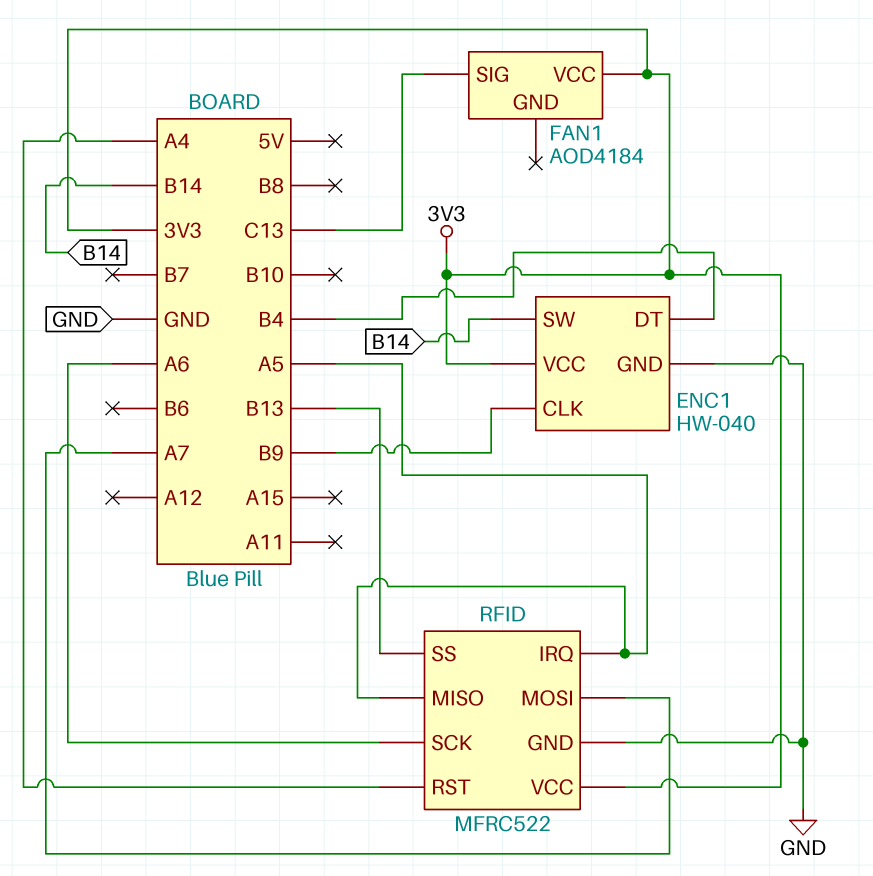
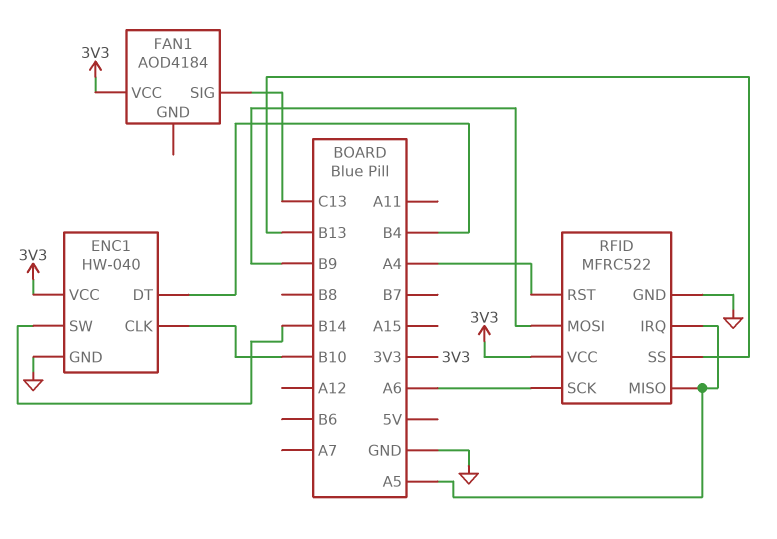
ENC1 pin CLK: B9 -> B10
RFID pin MOSI: A7 -> B9

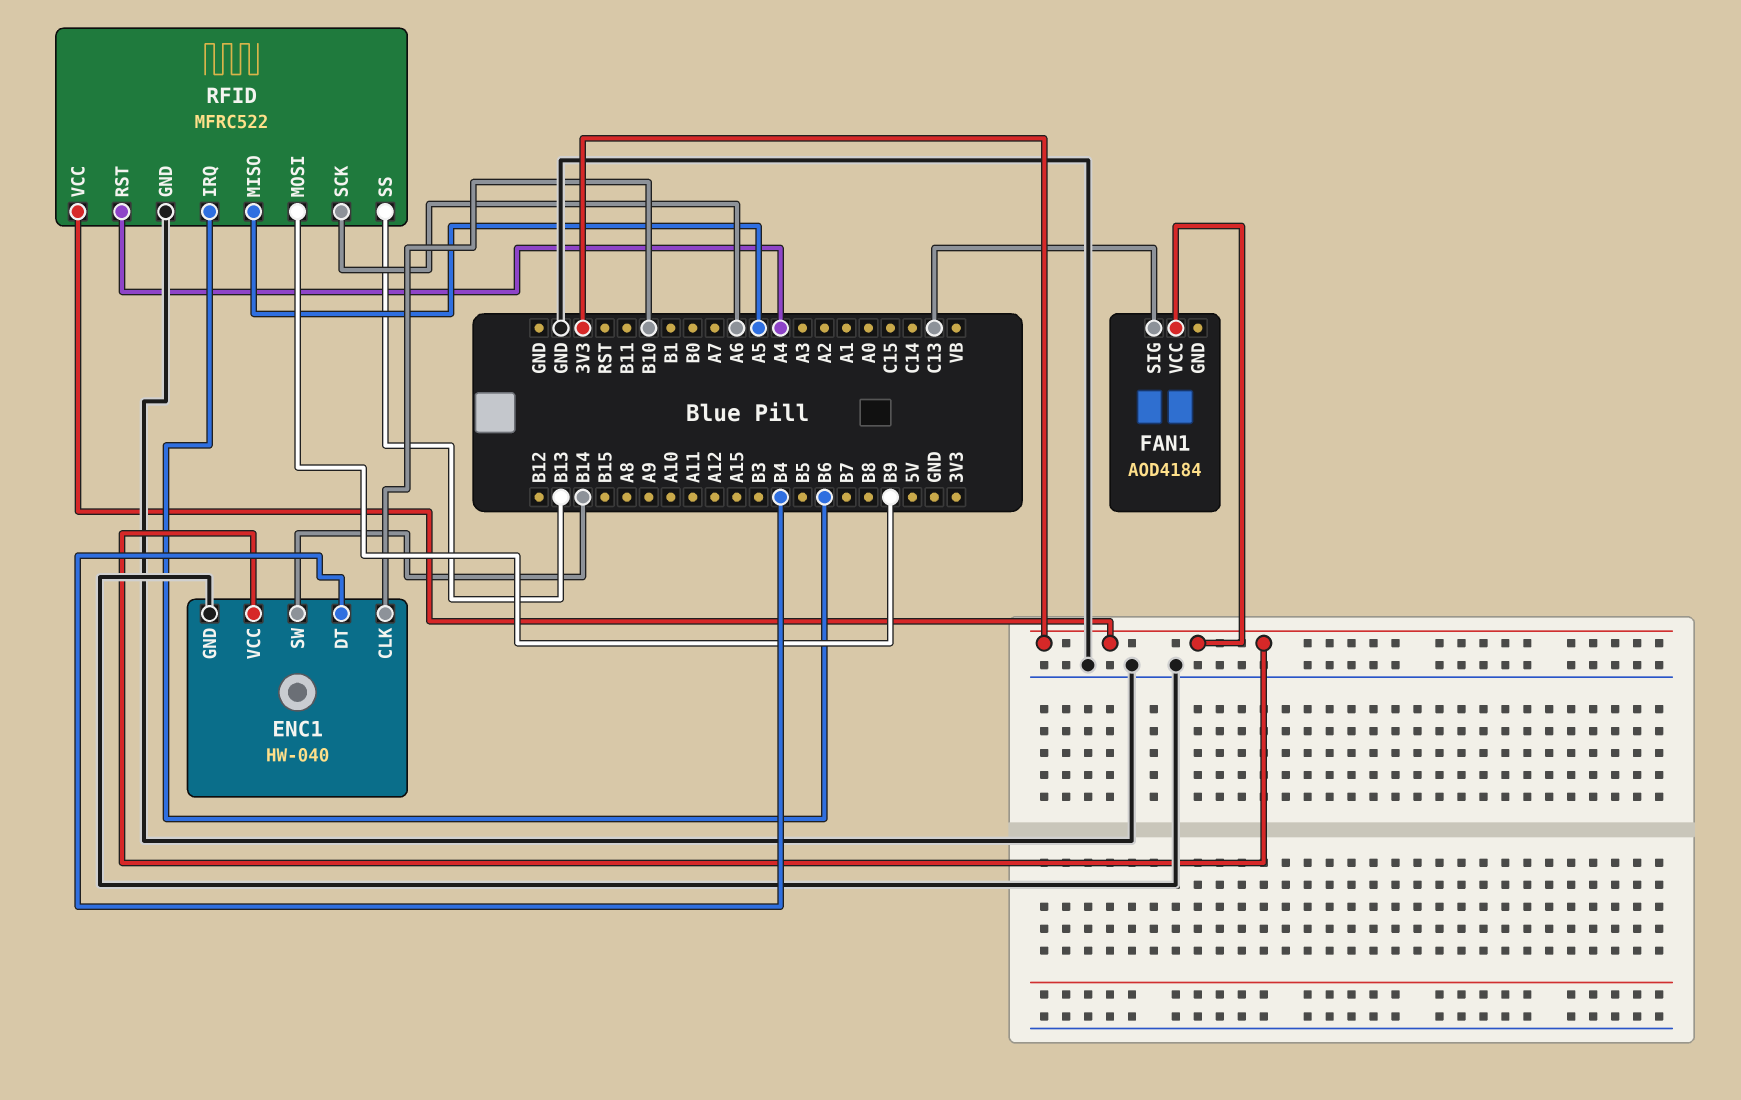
RFID pin IRQ: A5 -> B6

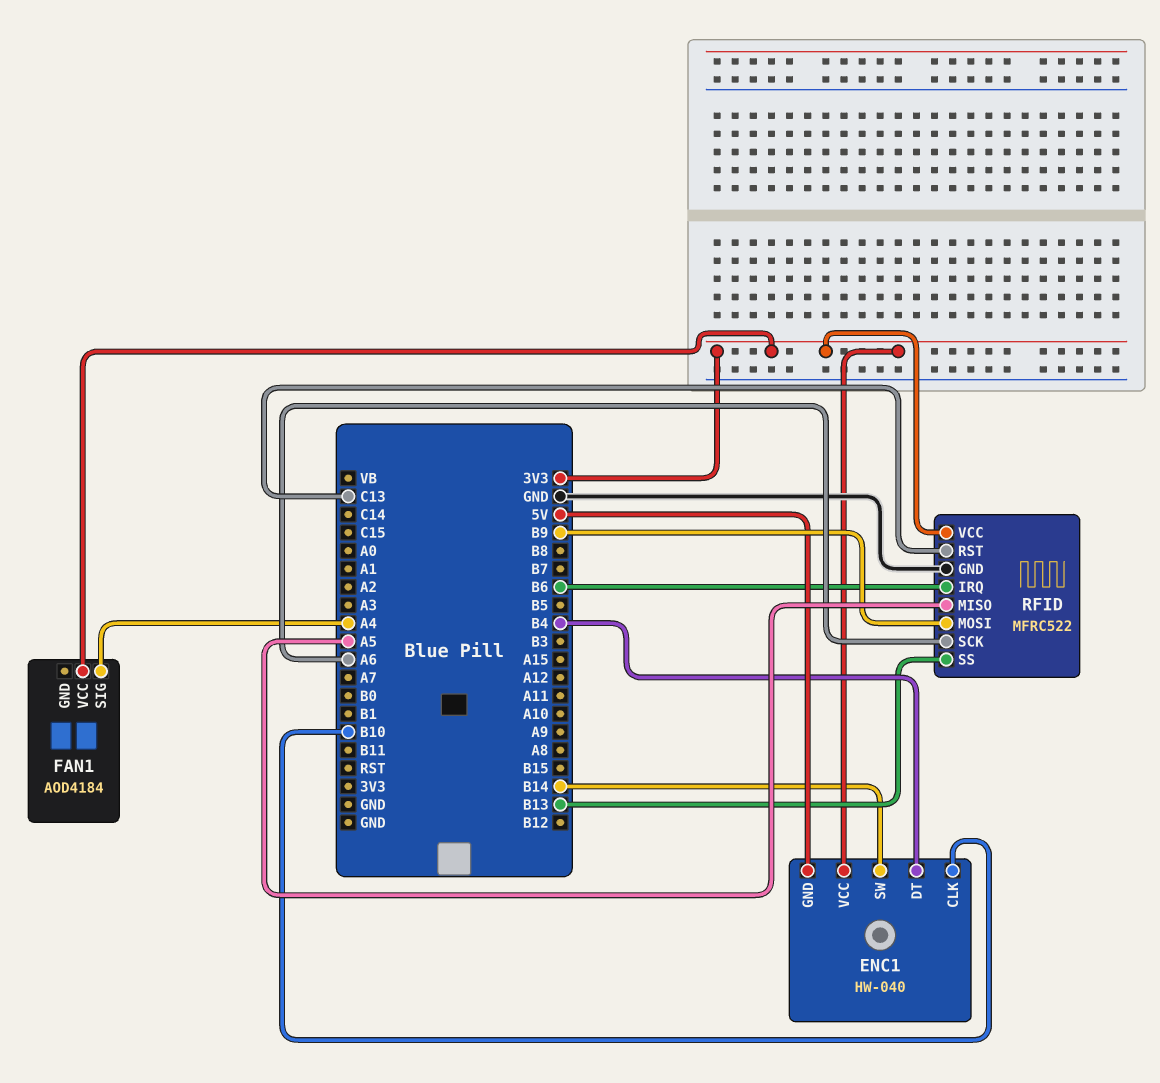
ENC1 pin GND: GND -> 5V
FAN1 pin SIG: C13 -> A4
RFID pin RST: A4 -> C13

